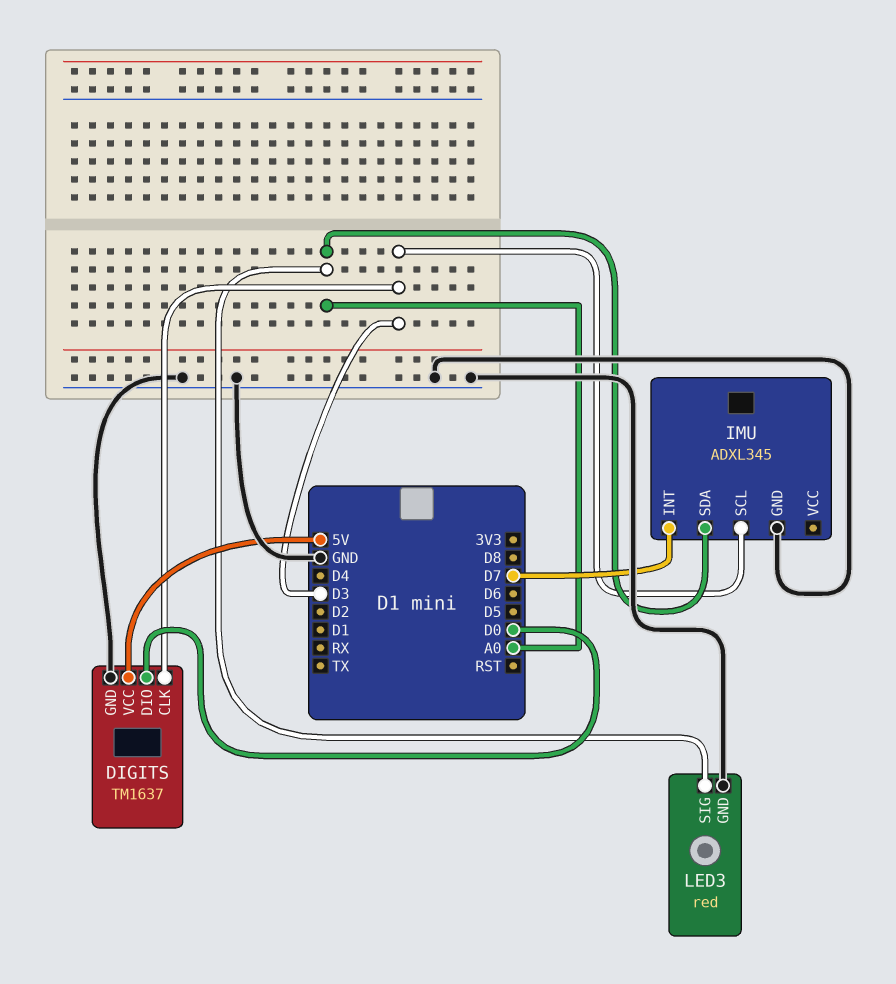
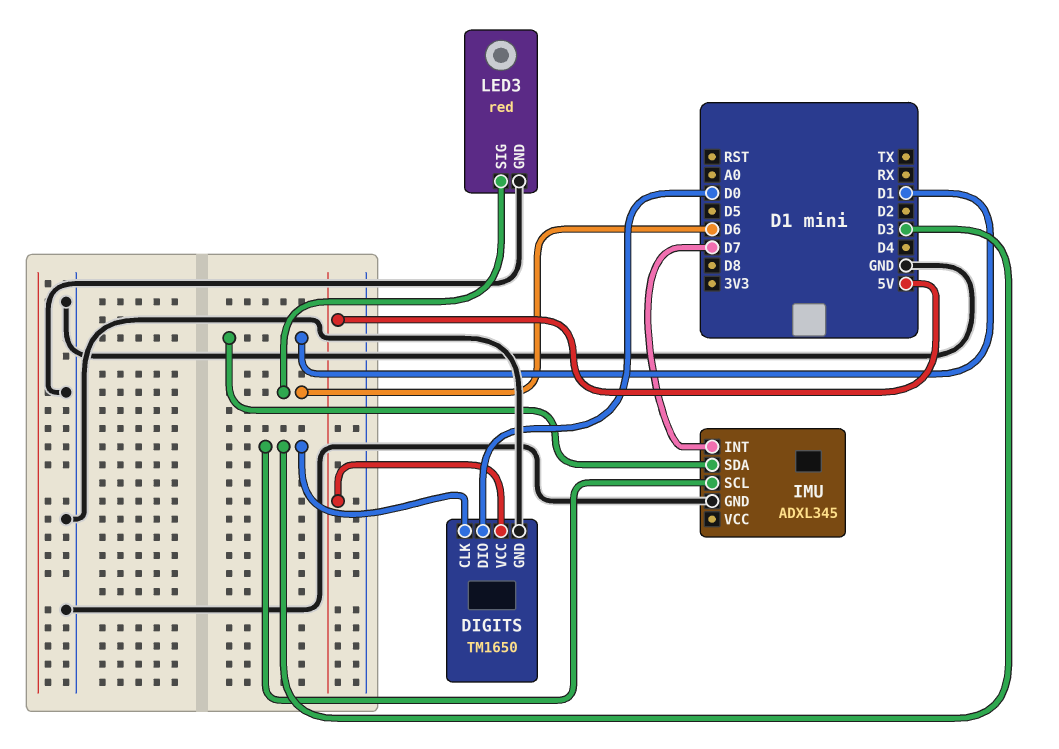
DIGITS: TM1637 -> TM1650
IMU pin SDA: A0 -> D1
LED3 pin SIG: A0 -> D6

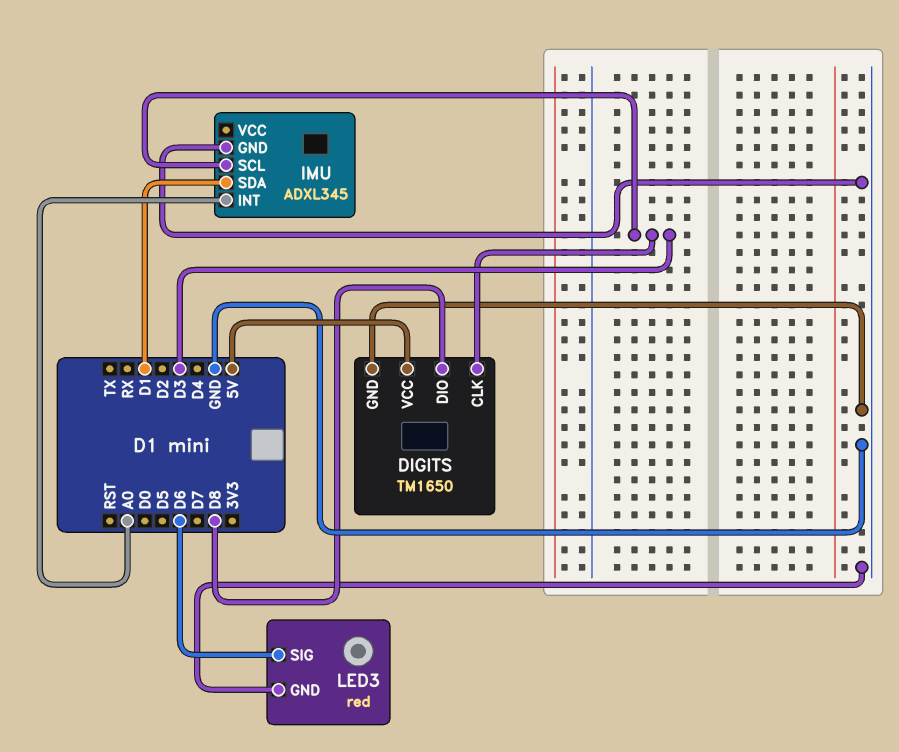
DIGITS pin DIO: D0 -> D8
IMU pin INT: D7 -> A0

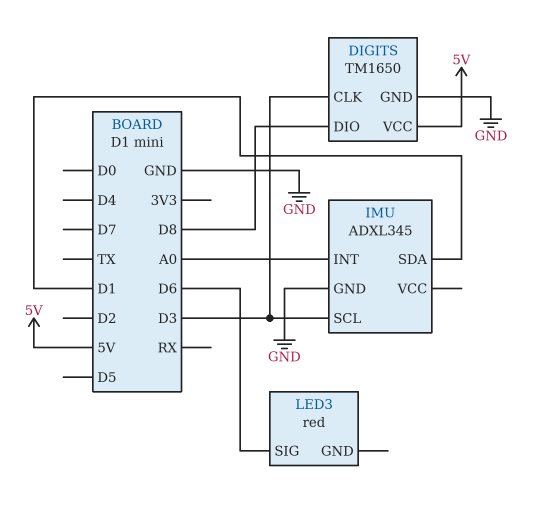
LED3 pin GND: GND -> none

